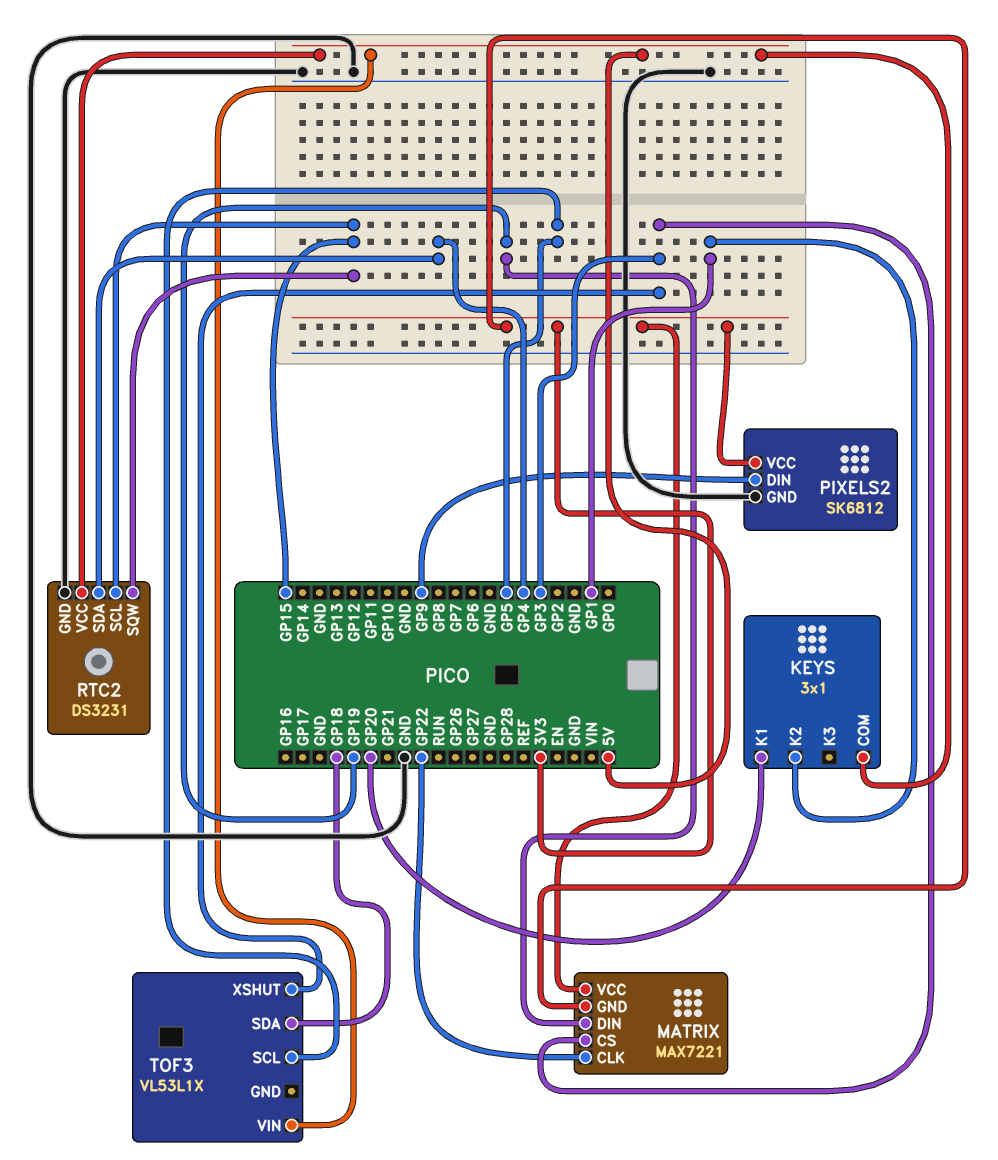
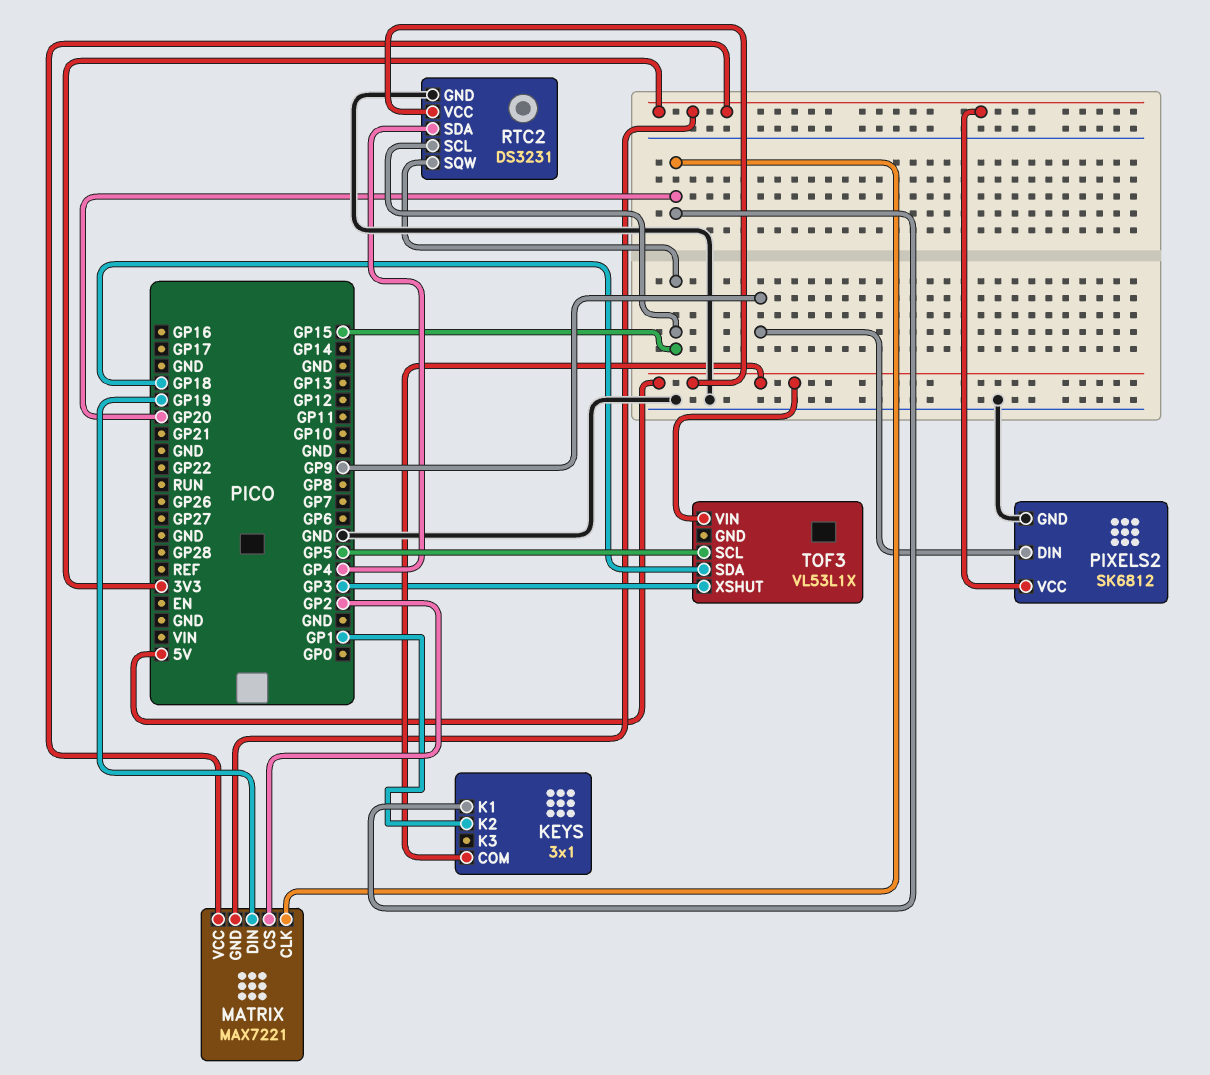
MATRIX pin CLK: GP22 -> GP20
MATRIX pin CS: GP3 -> GP2

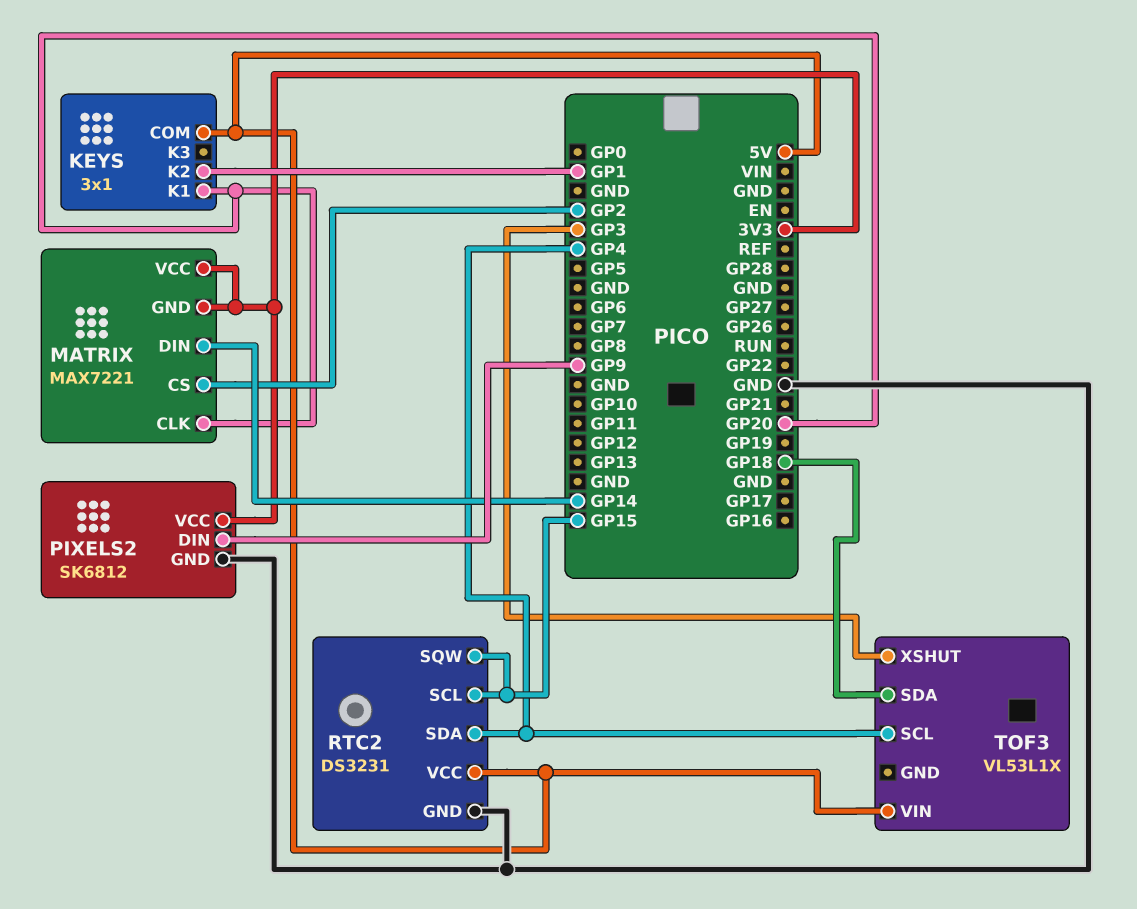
MATRIX pin DIN: GP19 -> GP14
TOF3 pin SCL: GP5 -> GP4

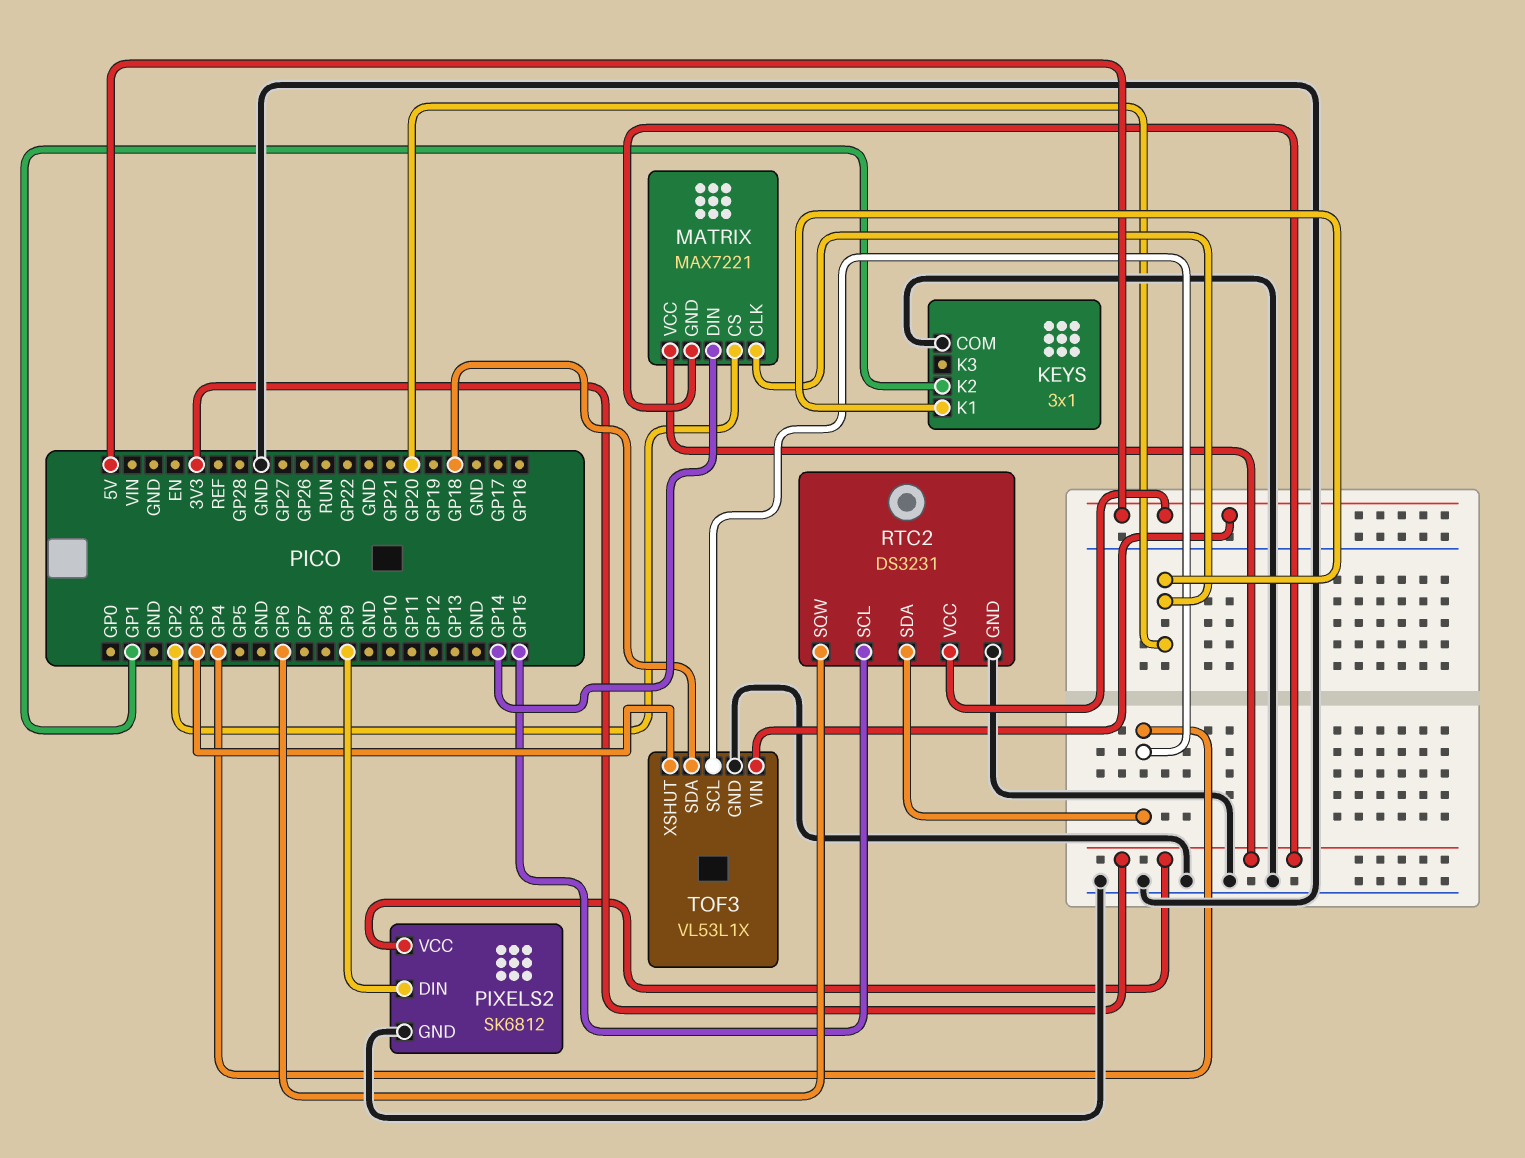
KEYS pin COM: 5V -> GND
RTC2 pin SQW: GP15 -> GP6
TOF3 pin GND: none -> GND

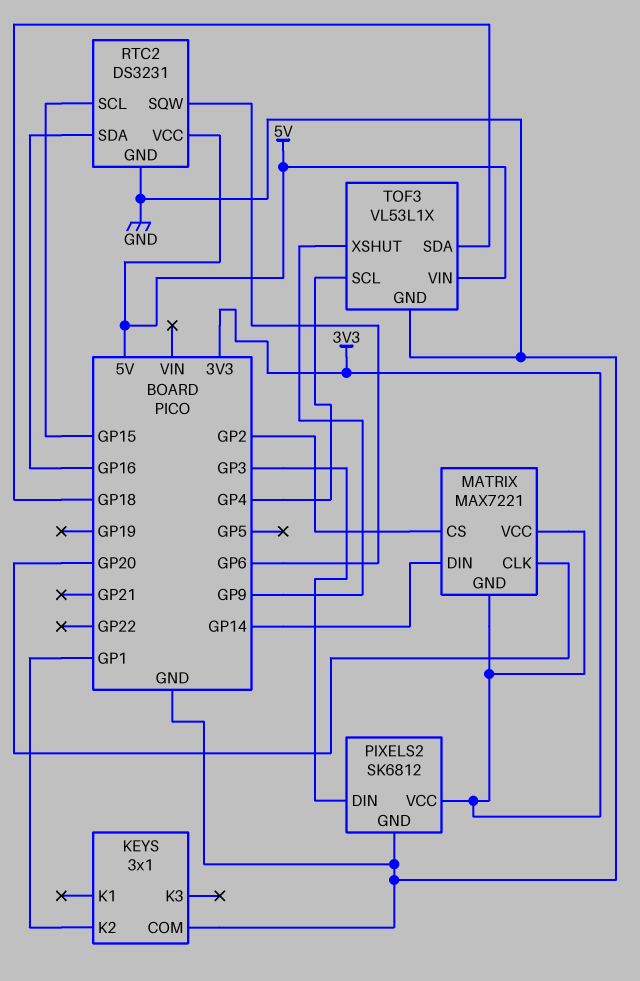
KEYS pin K1: GP20 -> none
PIXELS2 pin DIN: GP9 -> GP3
RTC2 pin SDA: GP4 -> GP16
TOF3 pin XSHUT: GP3 -> GP9

